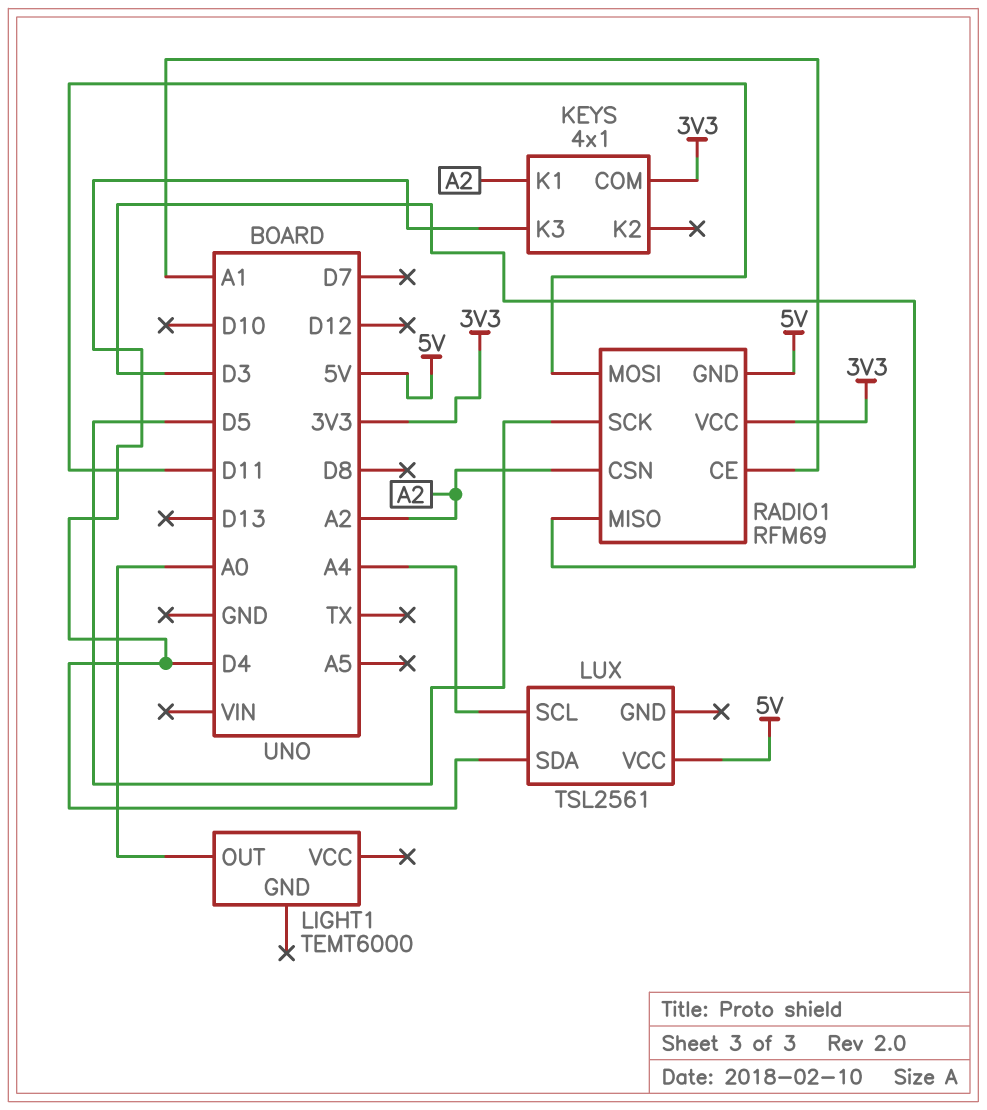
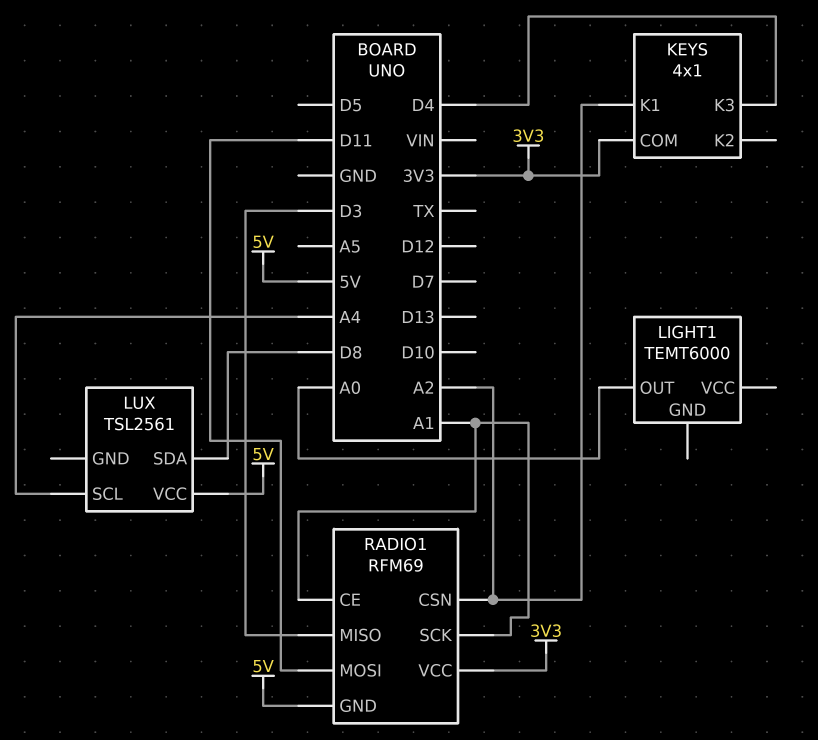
LUX pin SDA: D4 -> D8
RADIO1 pin SCK: D5 -> A1

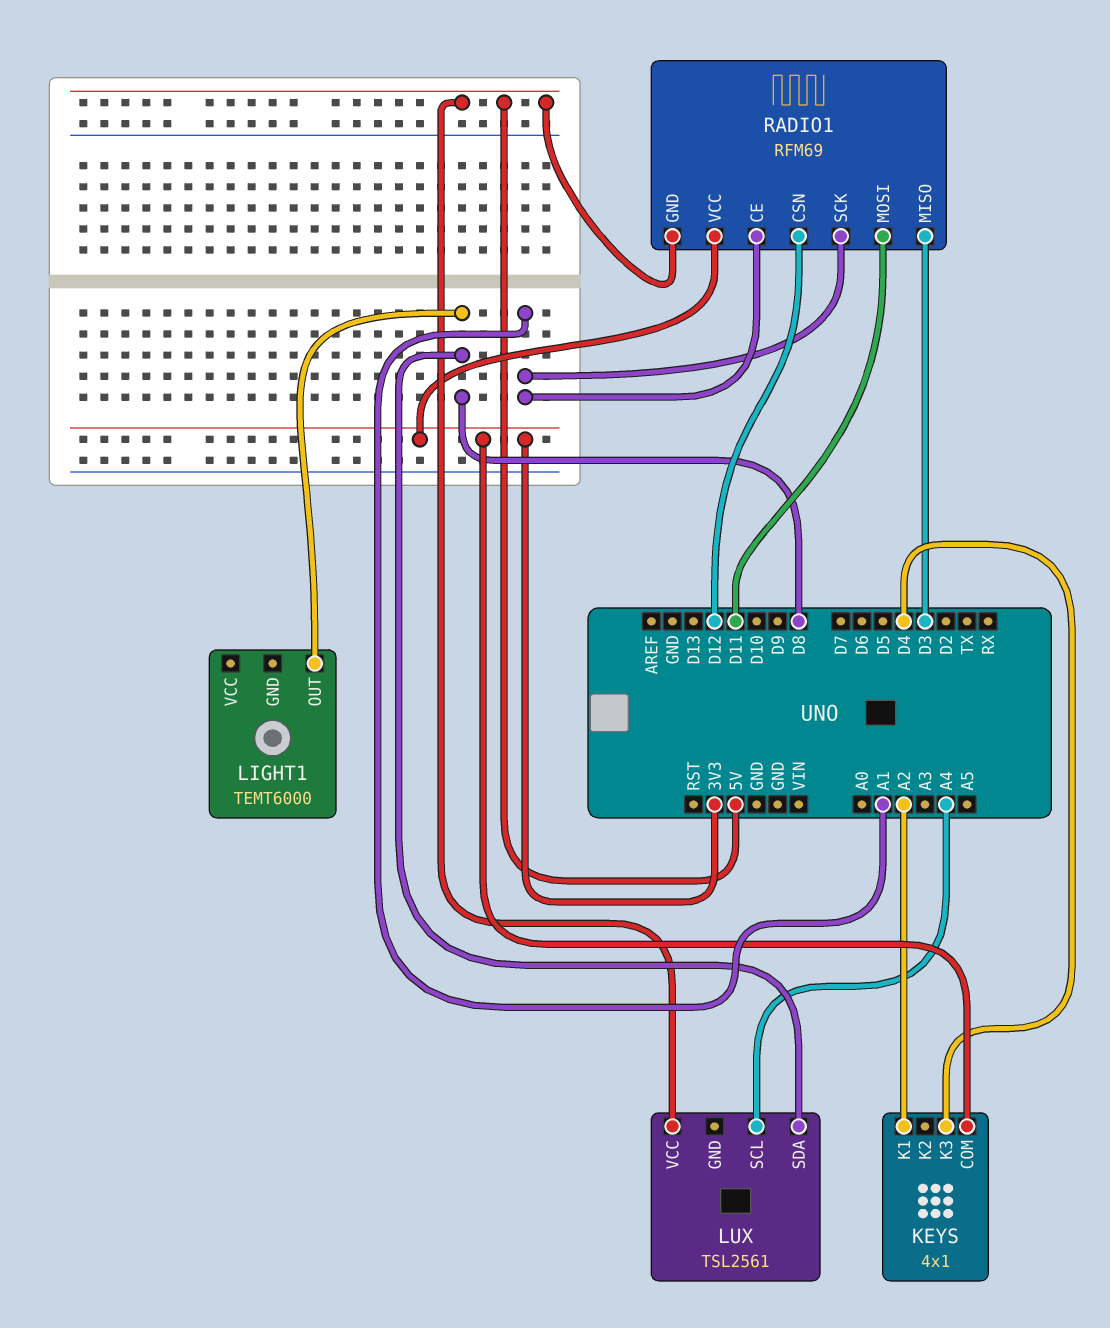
LIGHT1 pin OUT: A0 -> D8
RADIO1 pin CSN: A2 -> D12

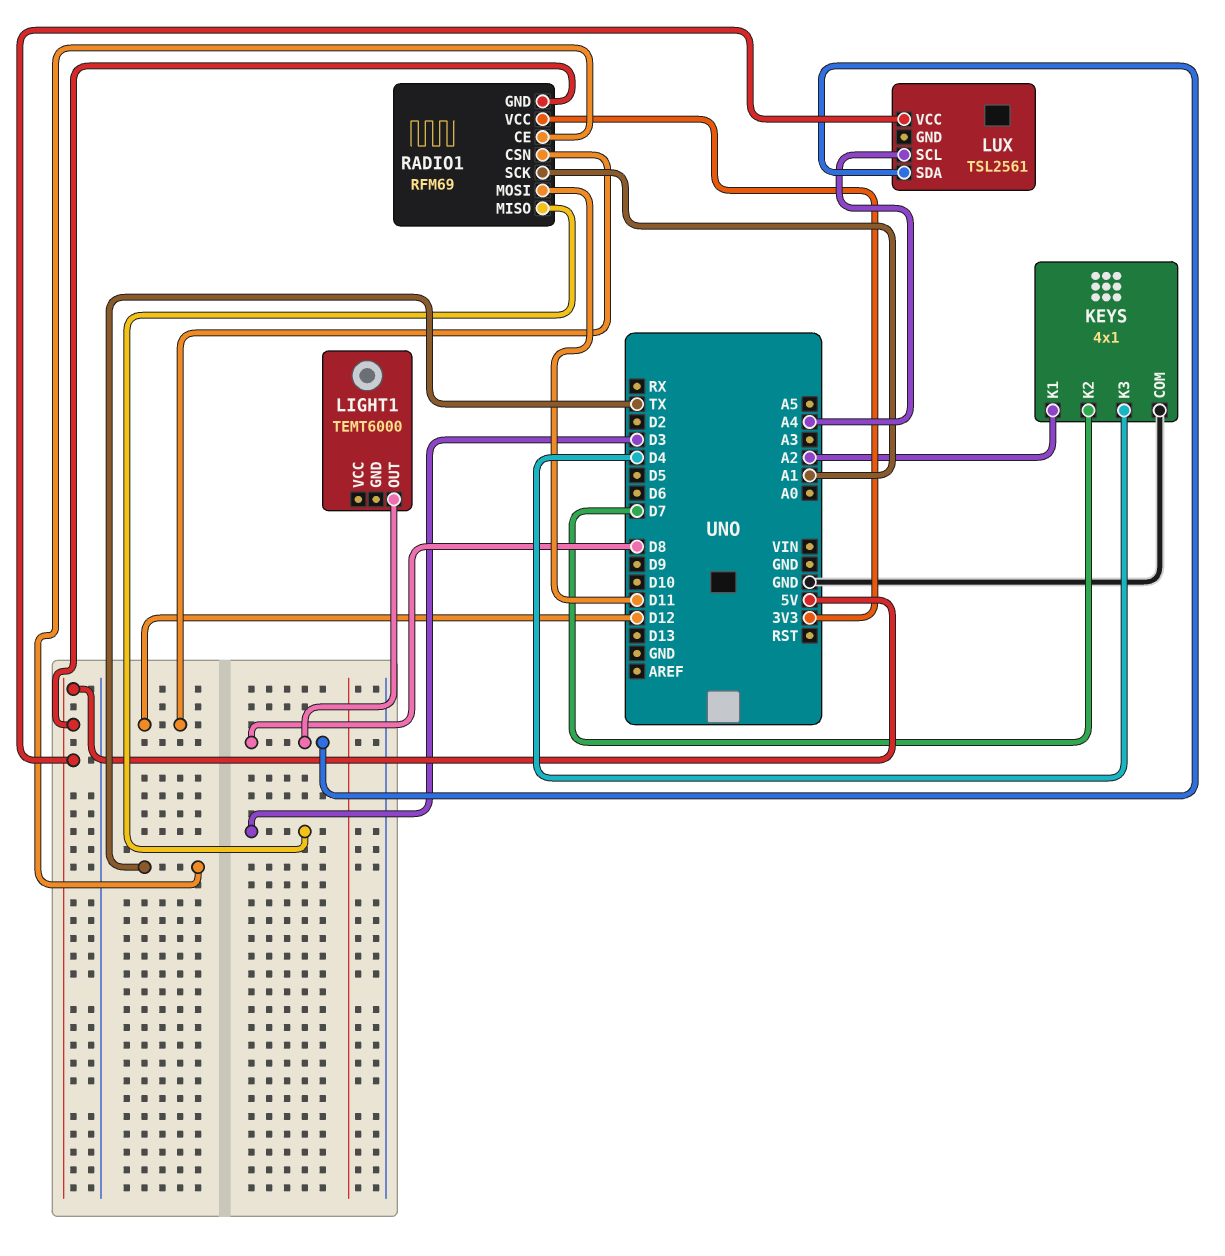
KEYS pin COM: 3V3 -> GND
KEYS pin K2: none -> D7
RADIO1 pin CE: A1 -> TX

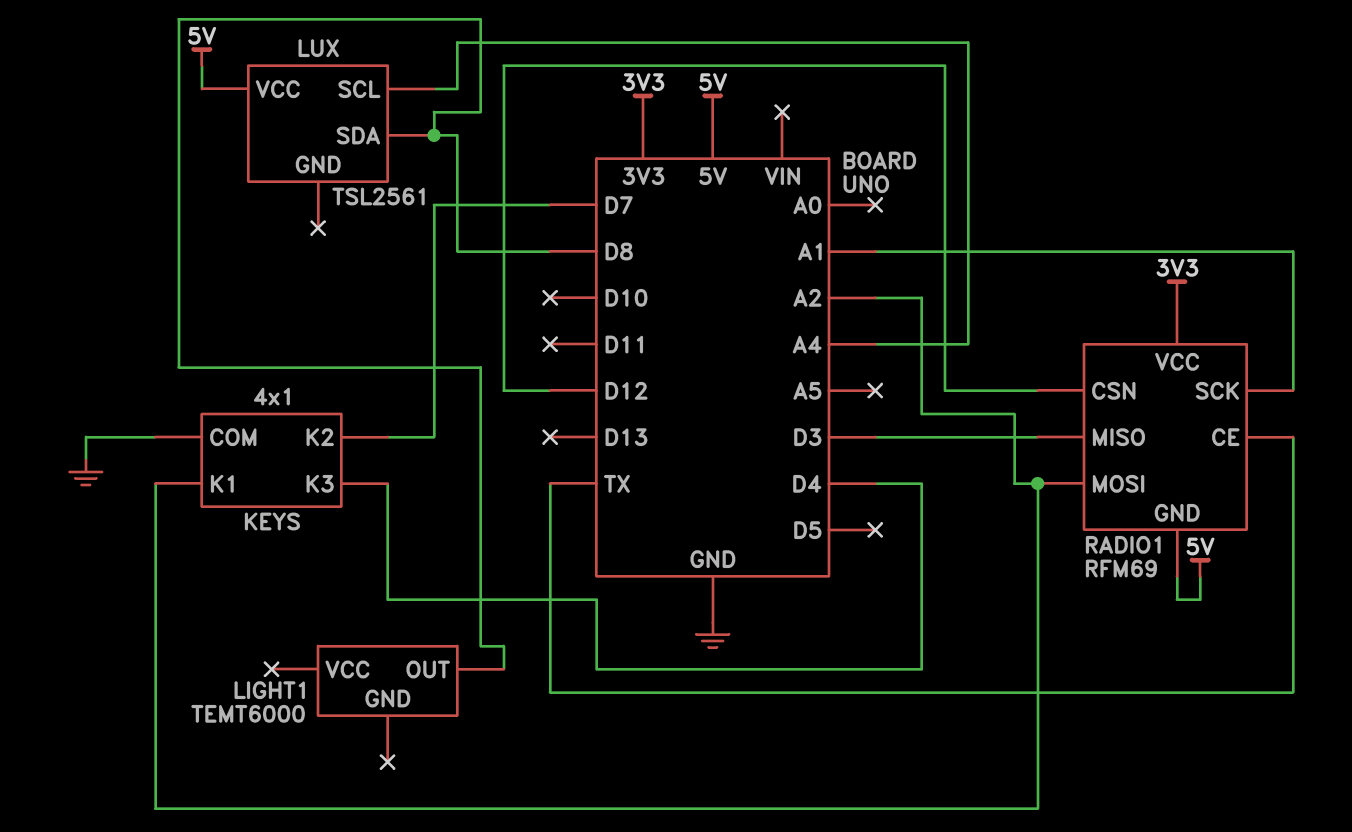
RADIO1 pin MOSI: D11 -> A2

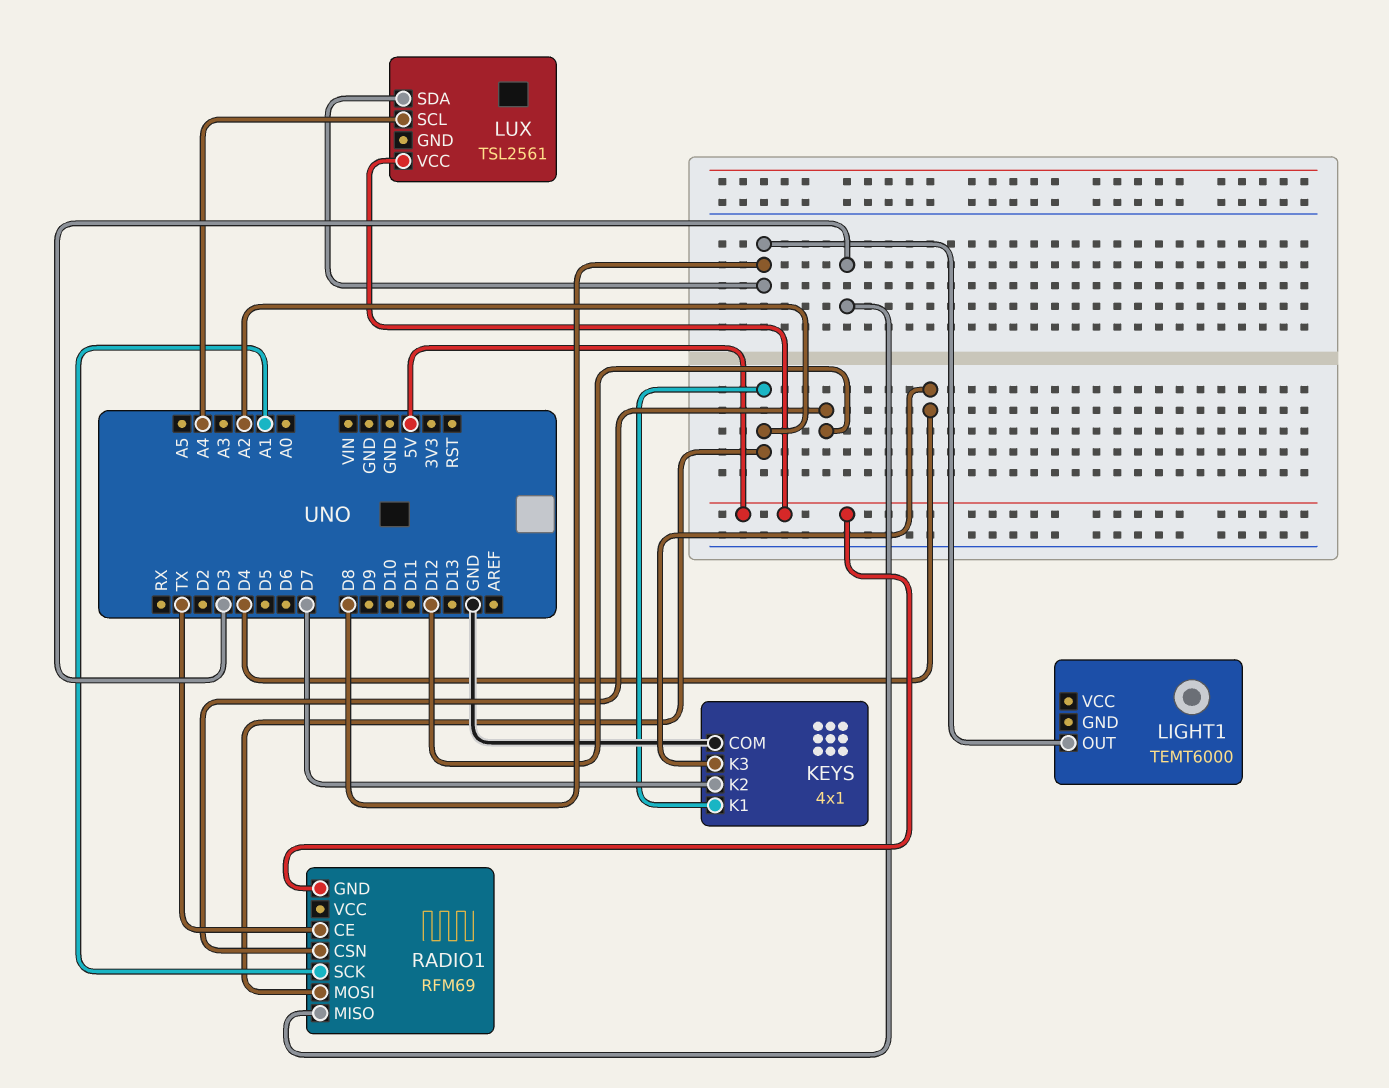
RADIO1 pin VCC: 3V3 -> none

